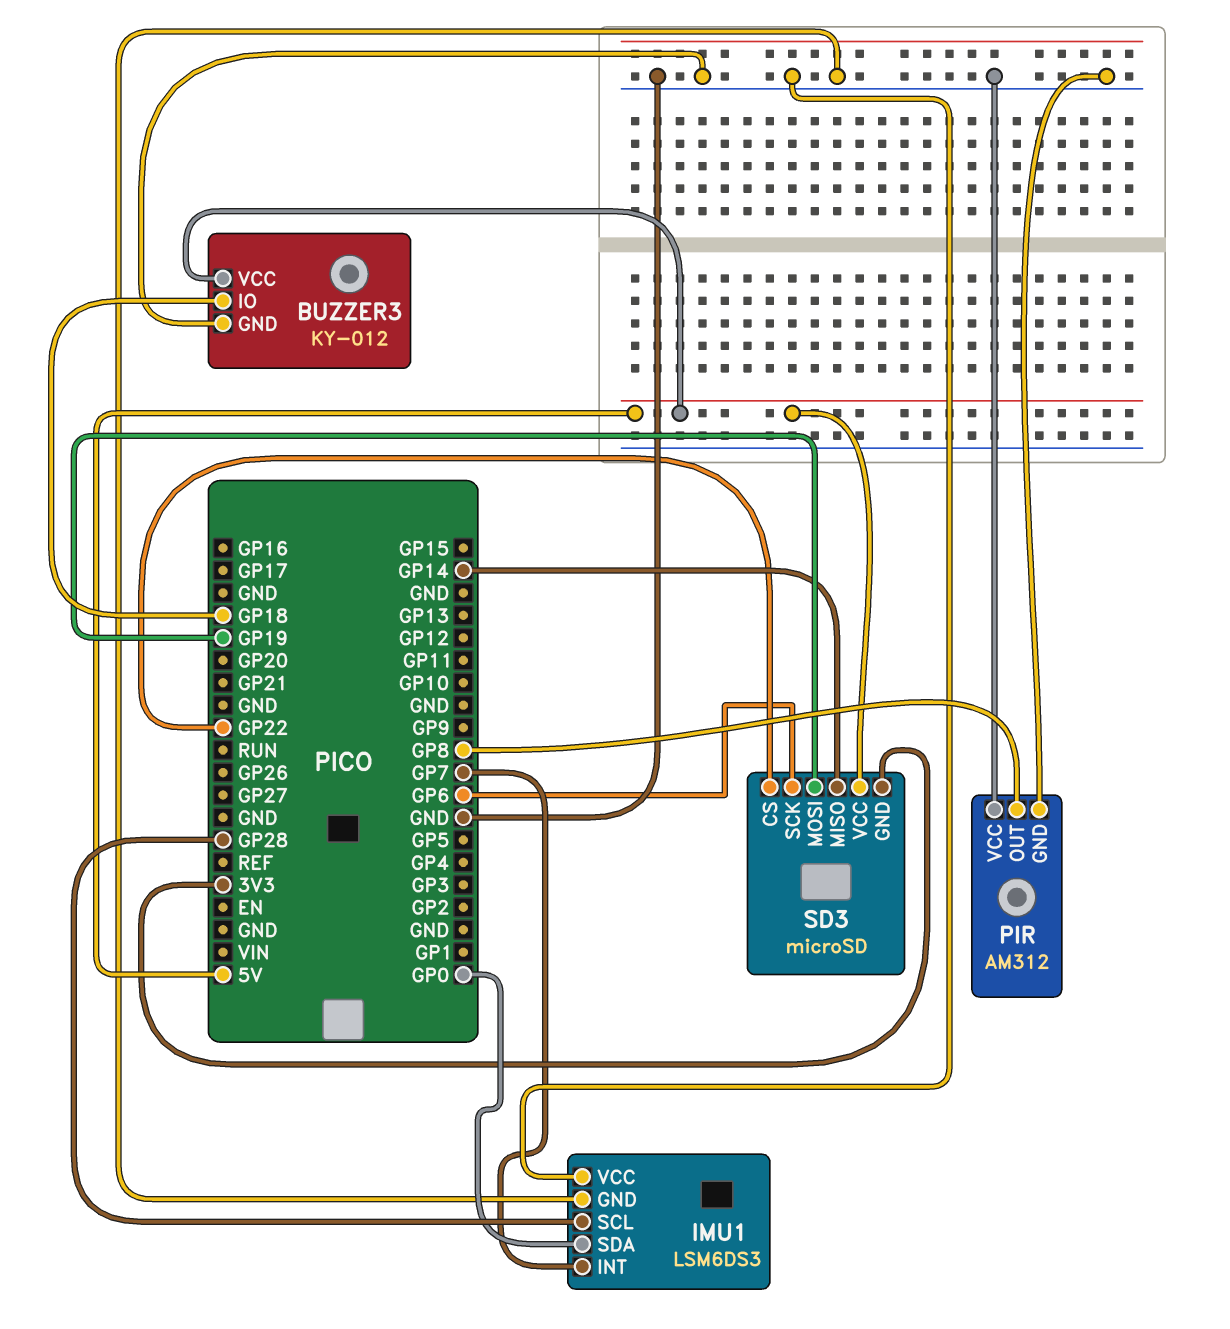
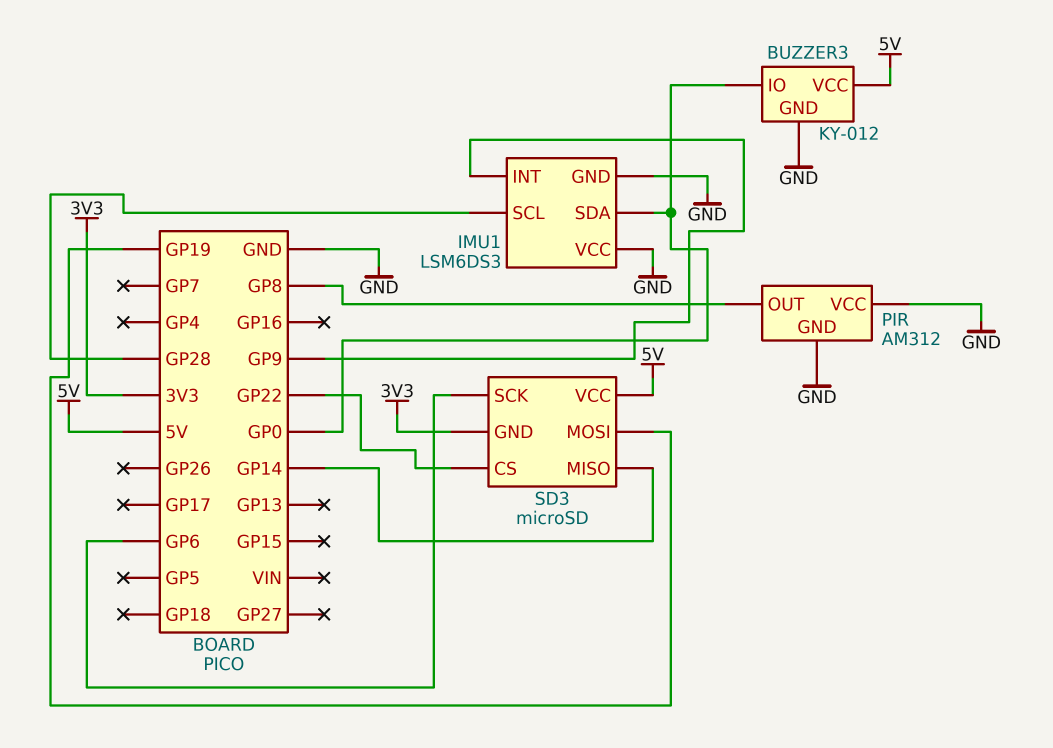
BUZZER3 pin IO: GP18 -> GP0
IMU1 pin INT: GP7 -> GP9

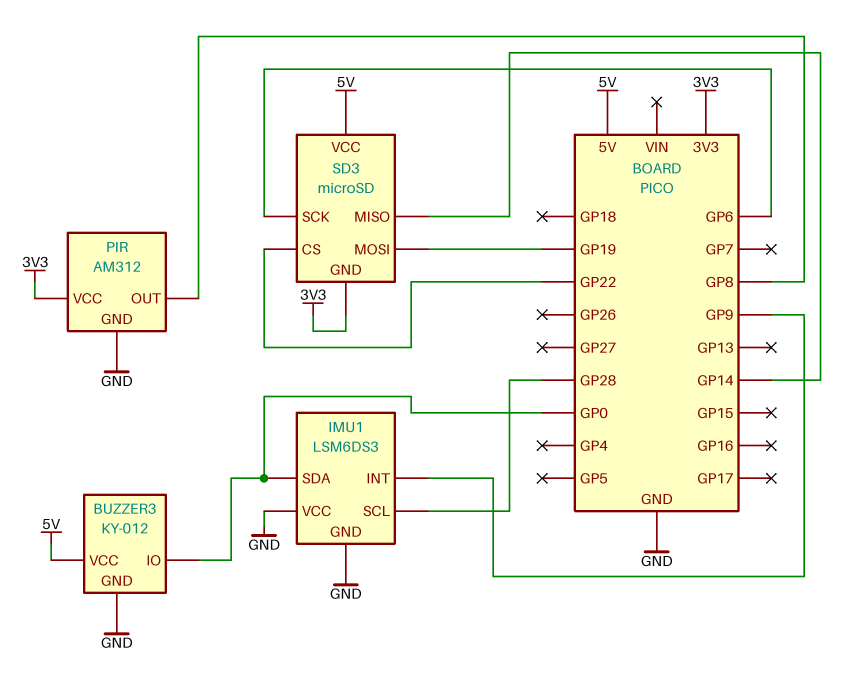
PIR pin VCC: GND -> 3V3

